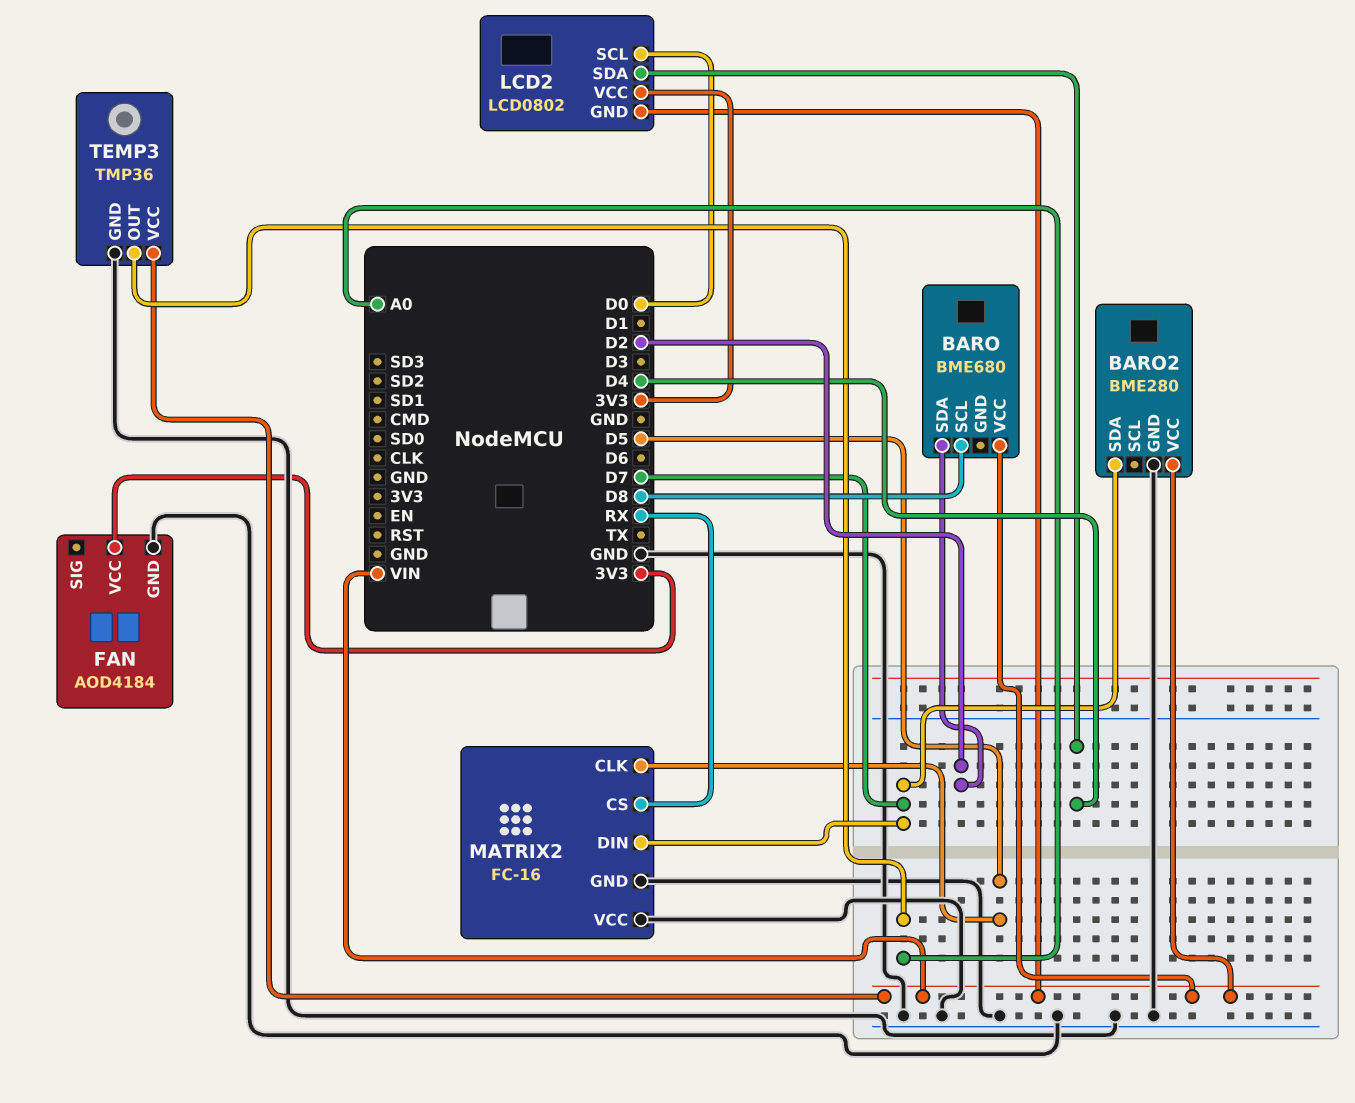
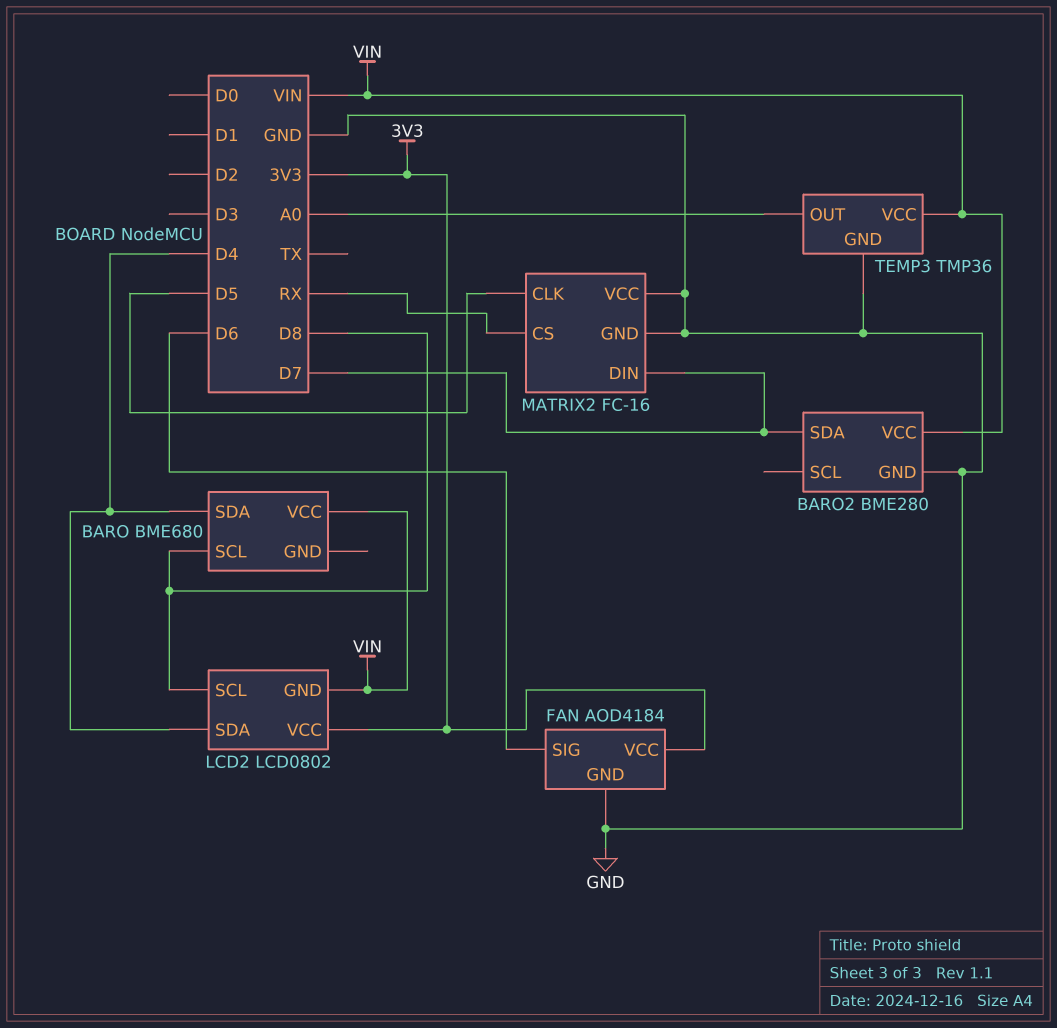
BARO pin SDA: D2 -> D4
FAN pin SIG: none -> D6
LCD2 pin SCL: D0 -> D8

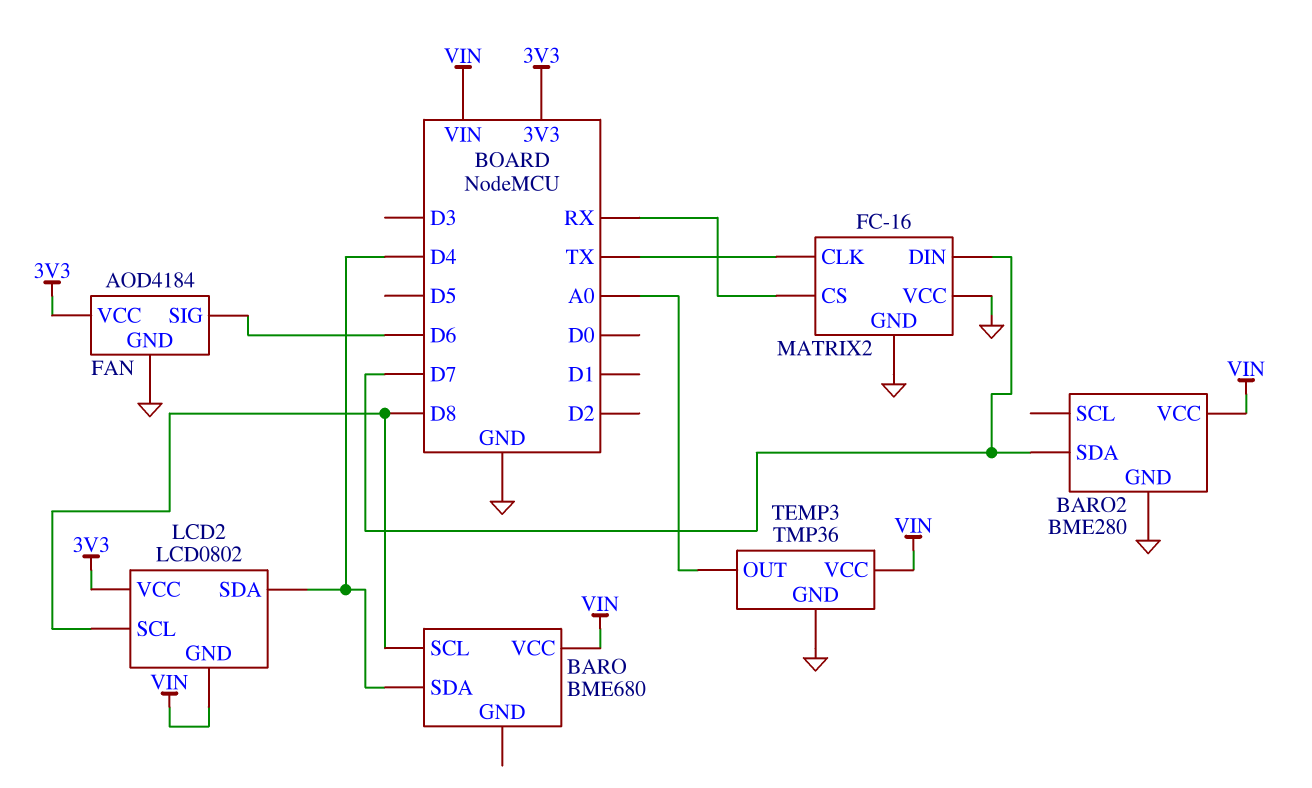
MATRIX2 pin CLK: D5 -> TX

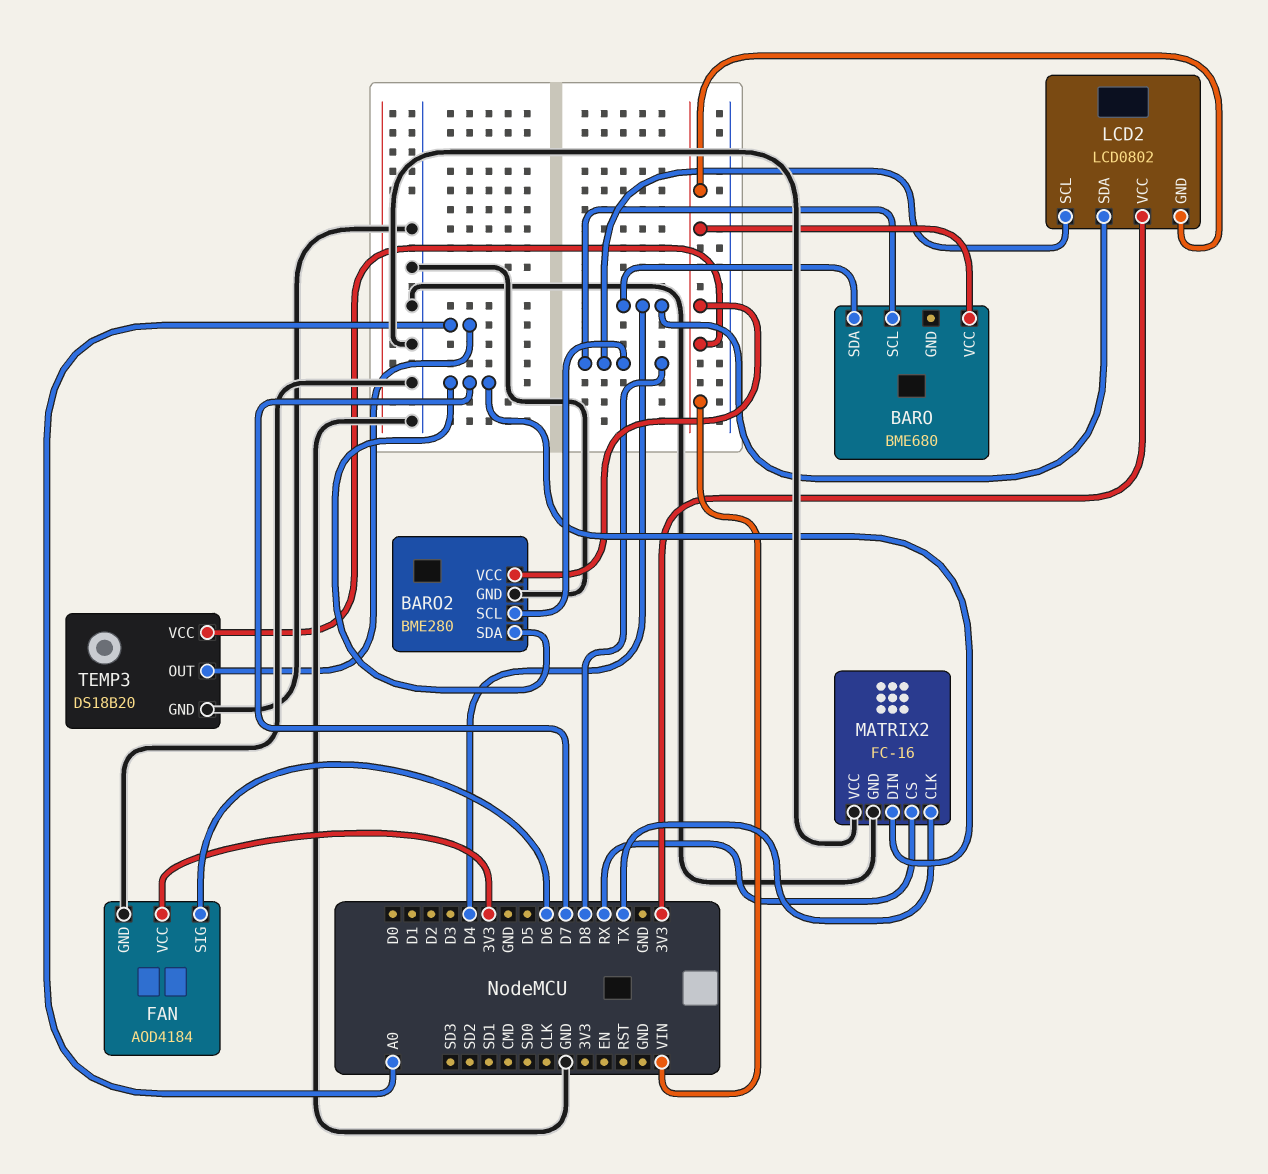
BARO2 pin SCL: none -> D8
TEMP3: TMP36 -> DS18B20

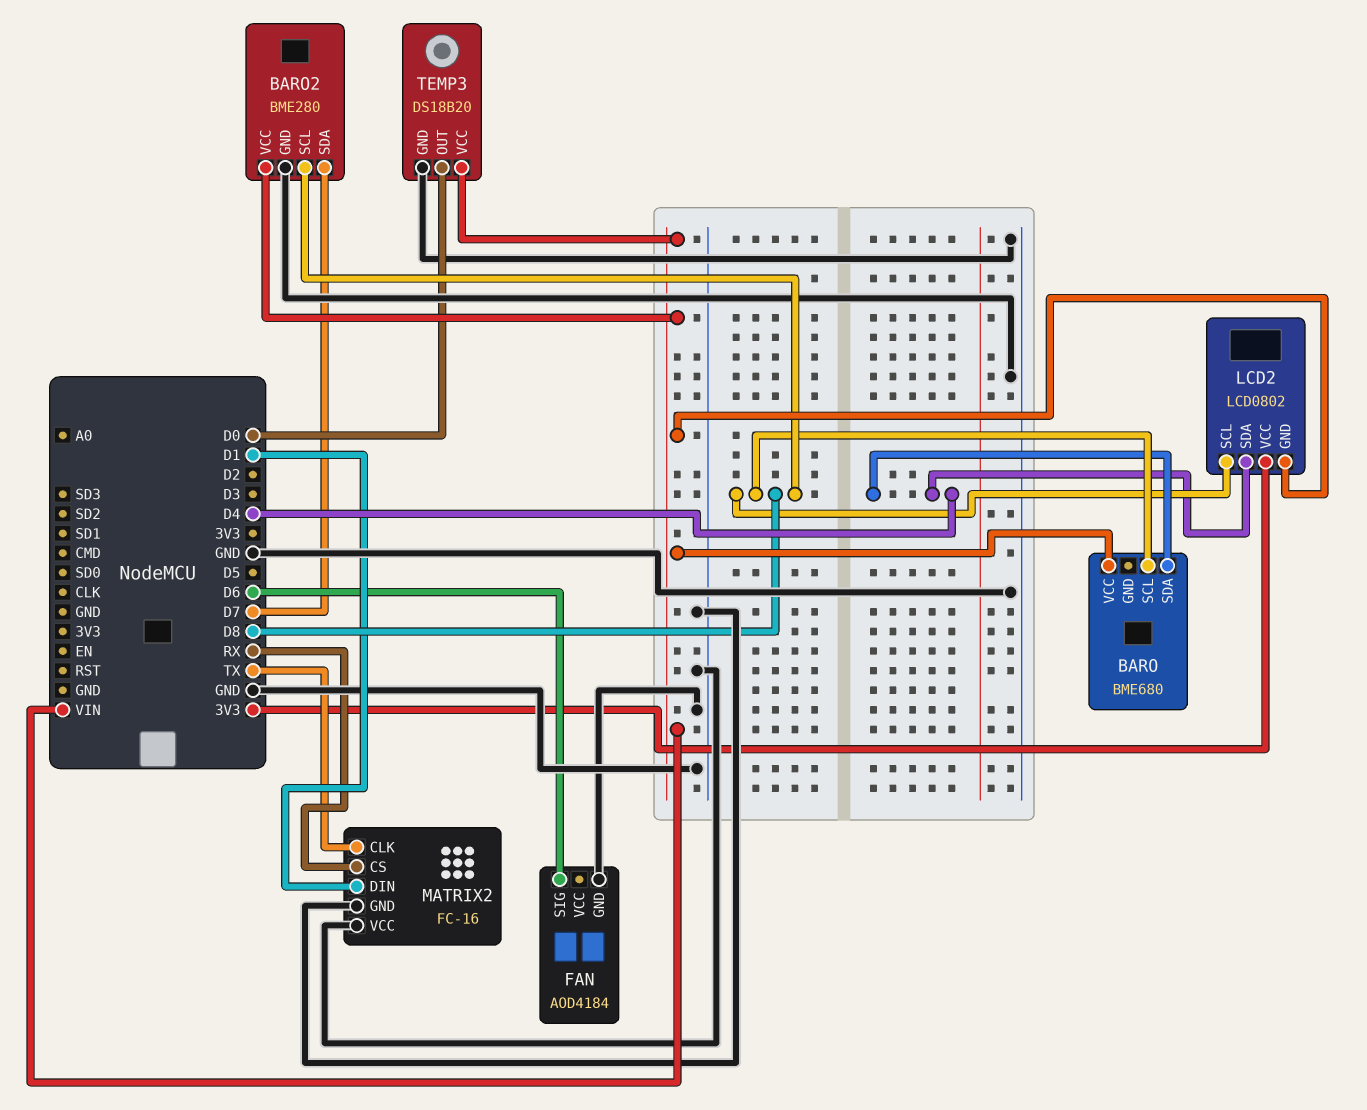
FAN pin VCC: 3V3 -> none
MATRIX2 pin DIN: D7 -> D1
TEMP3 pin OUT: A0 -> D0

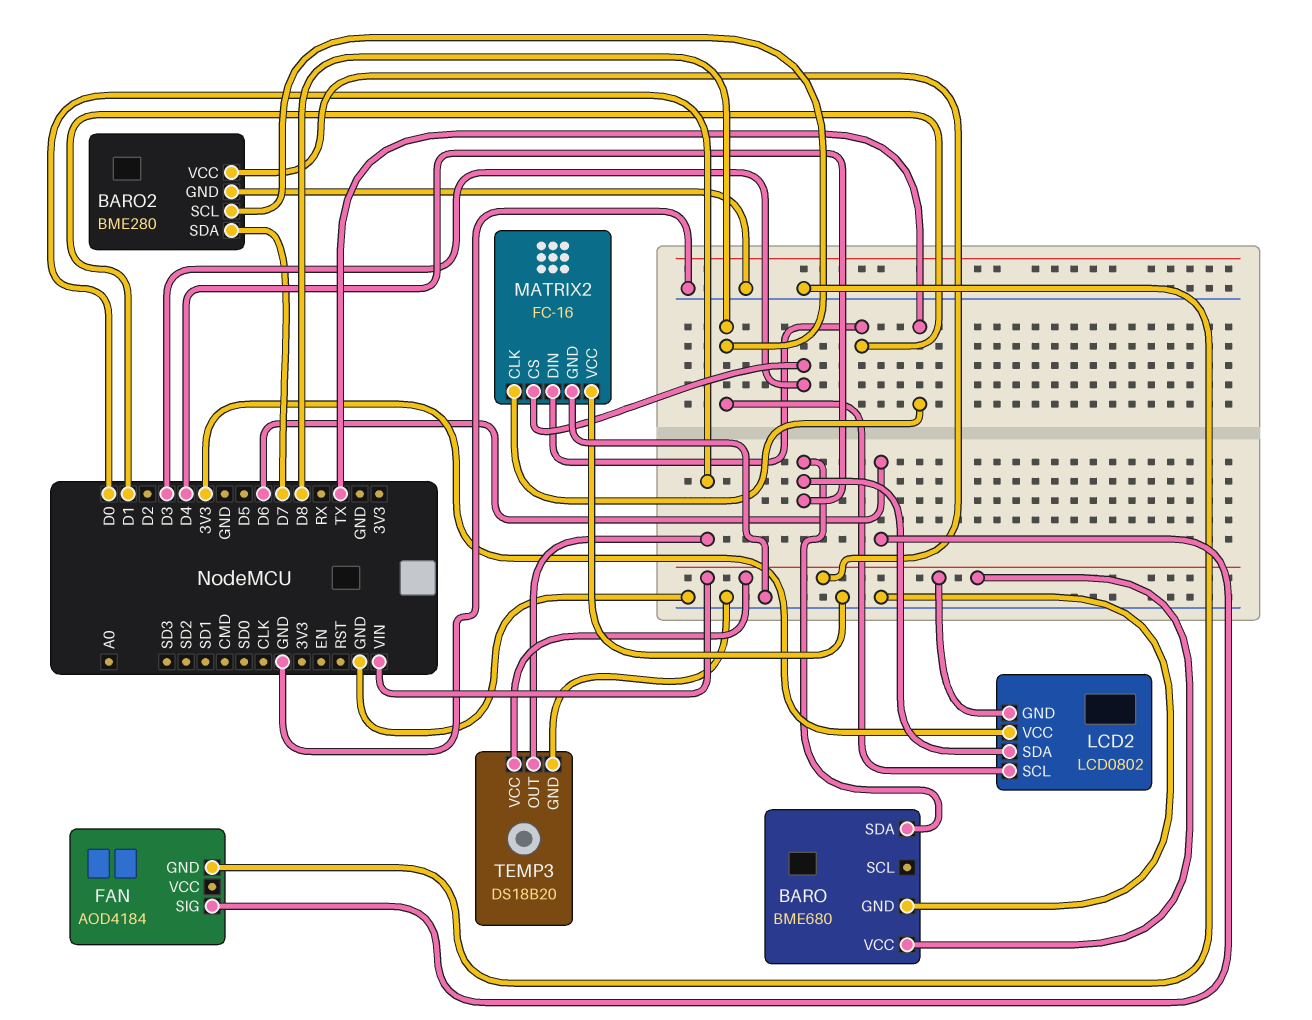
BARO pin GND: none -> GND
BARO pin SCL: D8 -> none
MATRIX2 pin CS: RX -> D3

